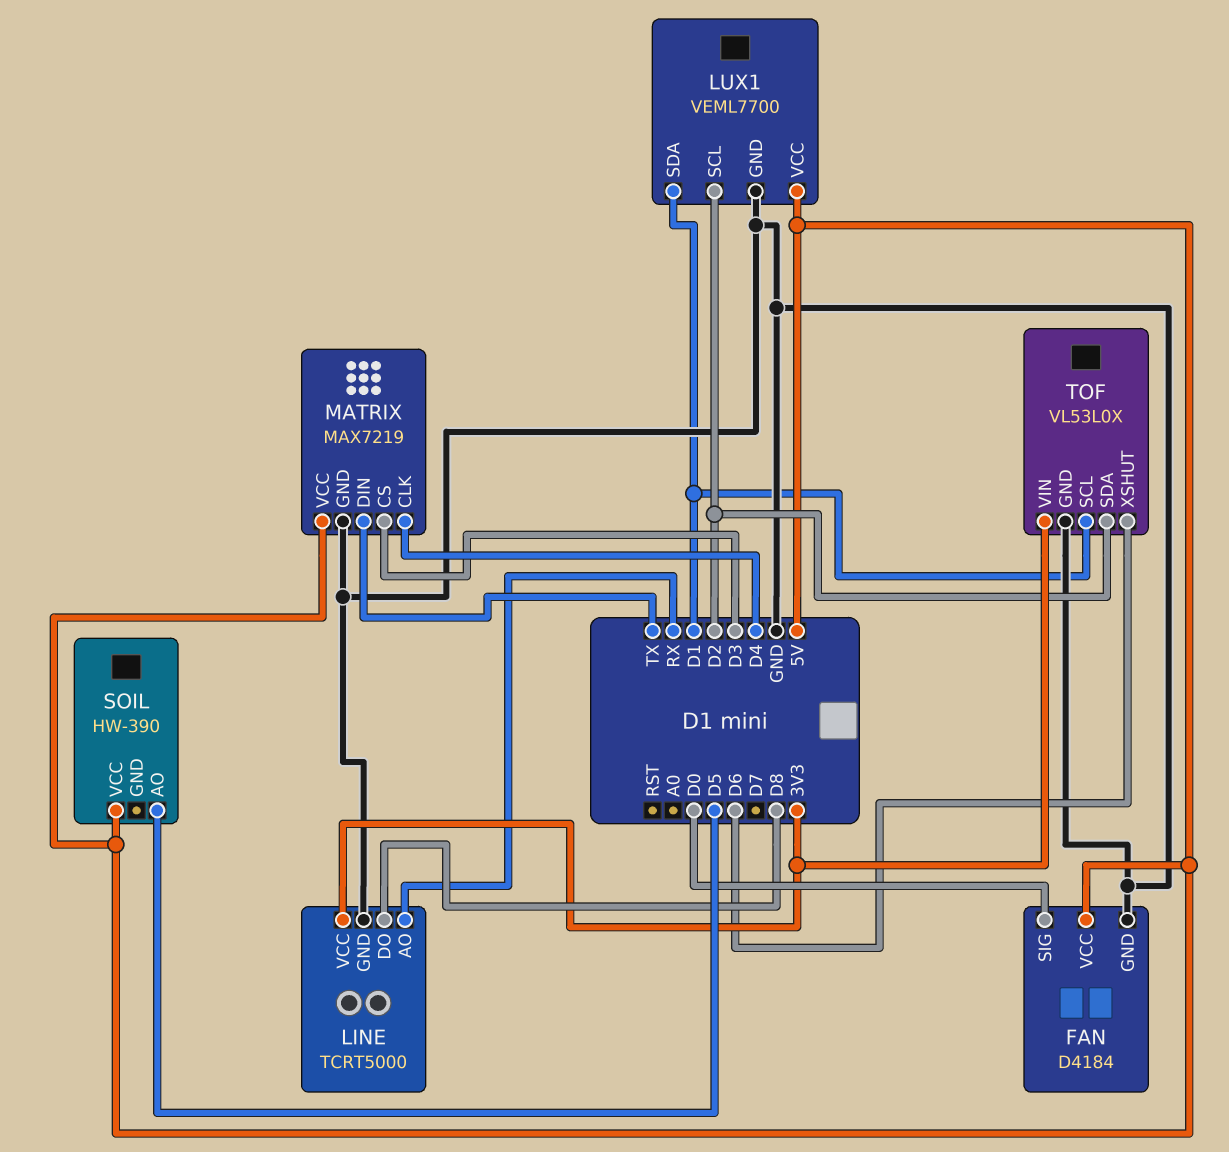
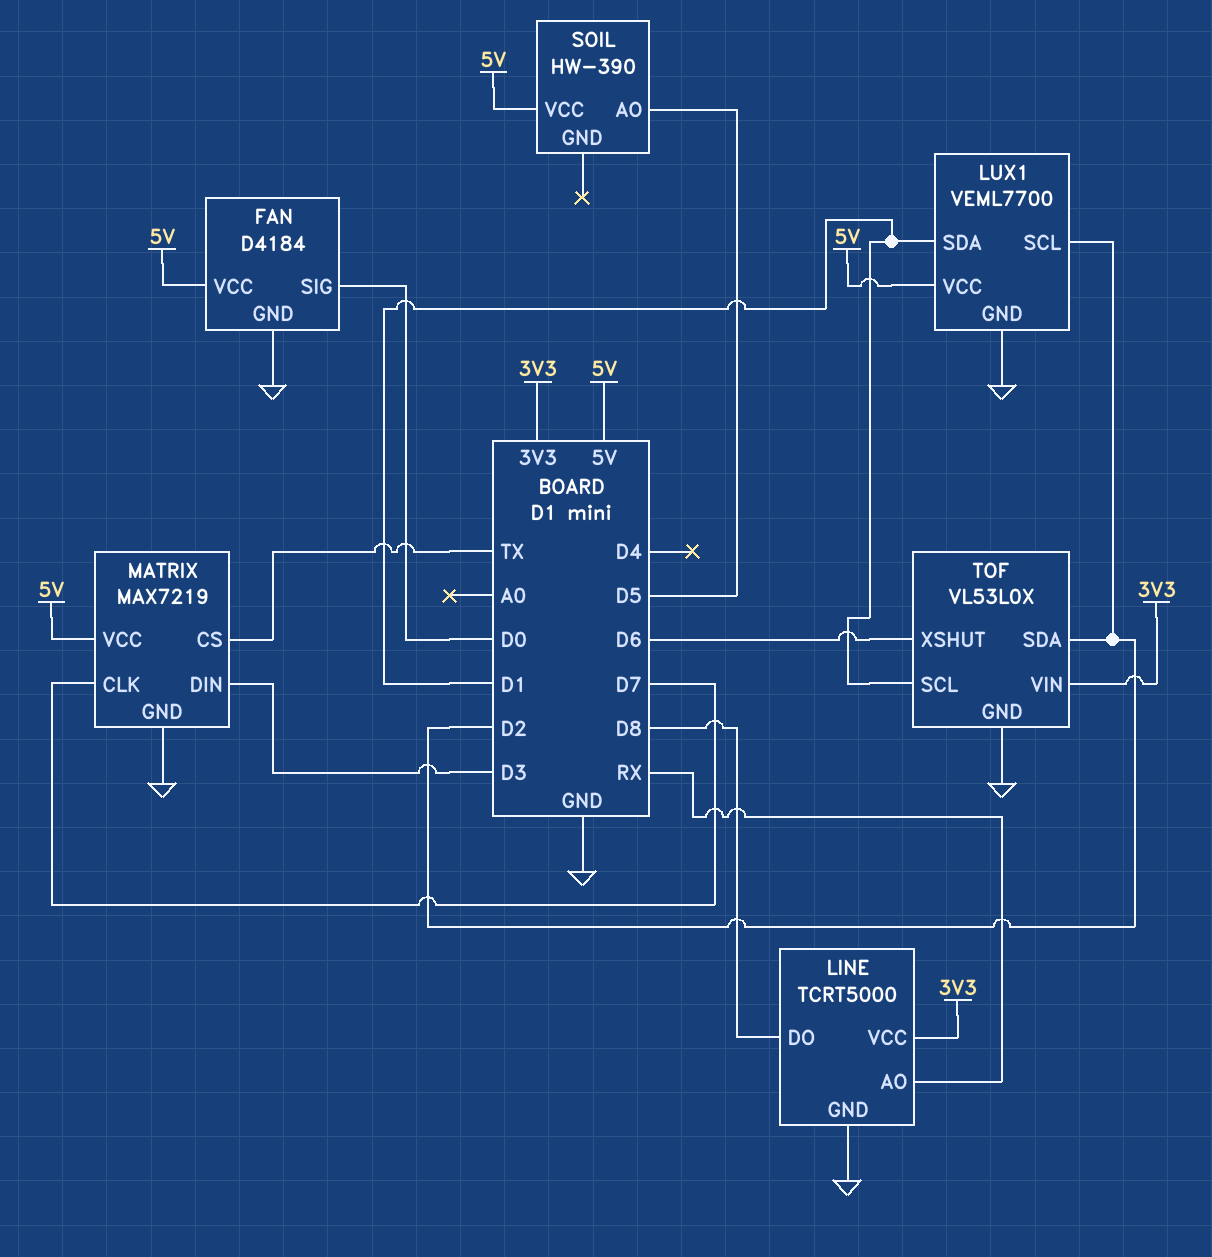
MATRIX pin CLK: D4 -> D7
MATRIX pin CS: D3 -> TX
MATRIX pin DIN: TX -> D3

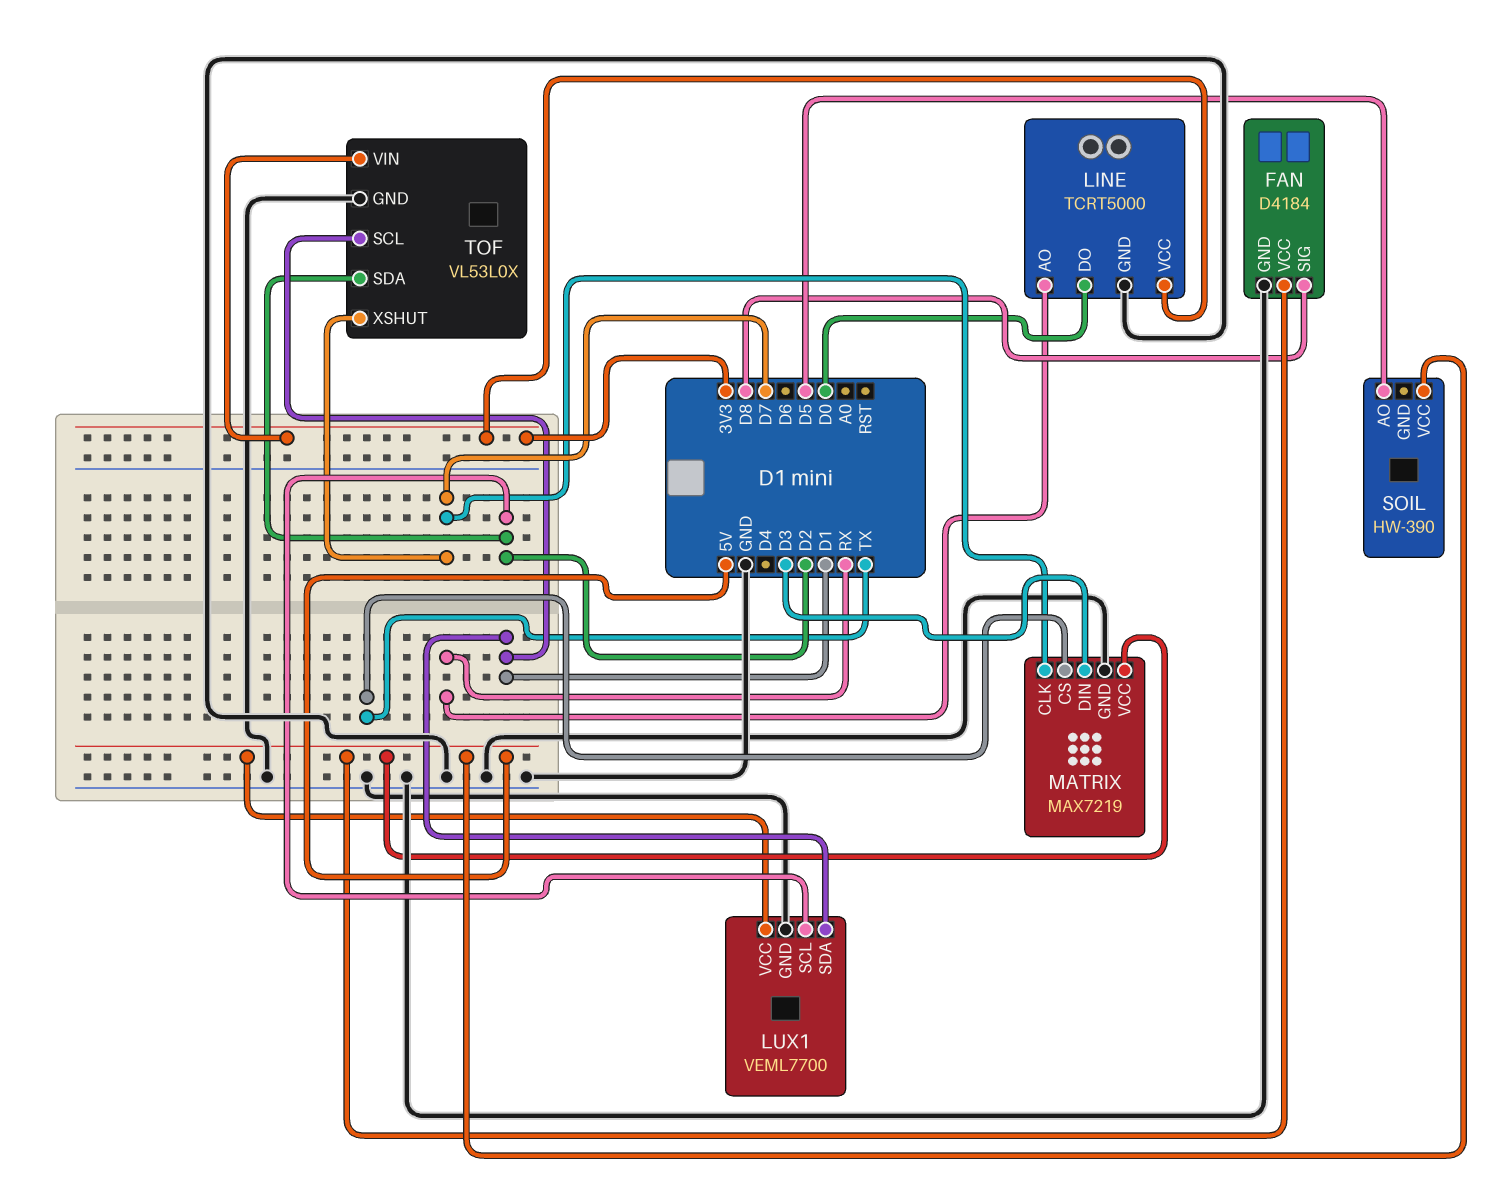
FAN pin SIG: D0 -> D8
LINE pin DO: D8 -> D0
TOF pin XSHUT: D6 -> D7

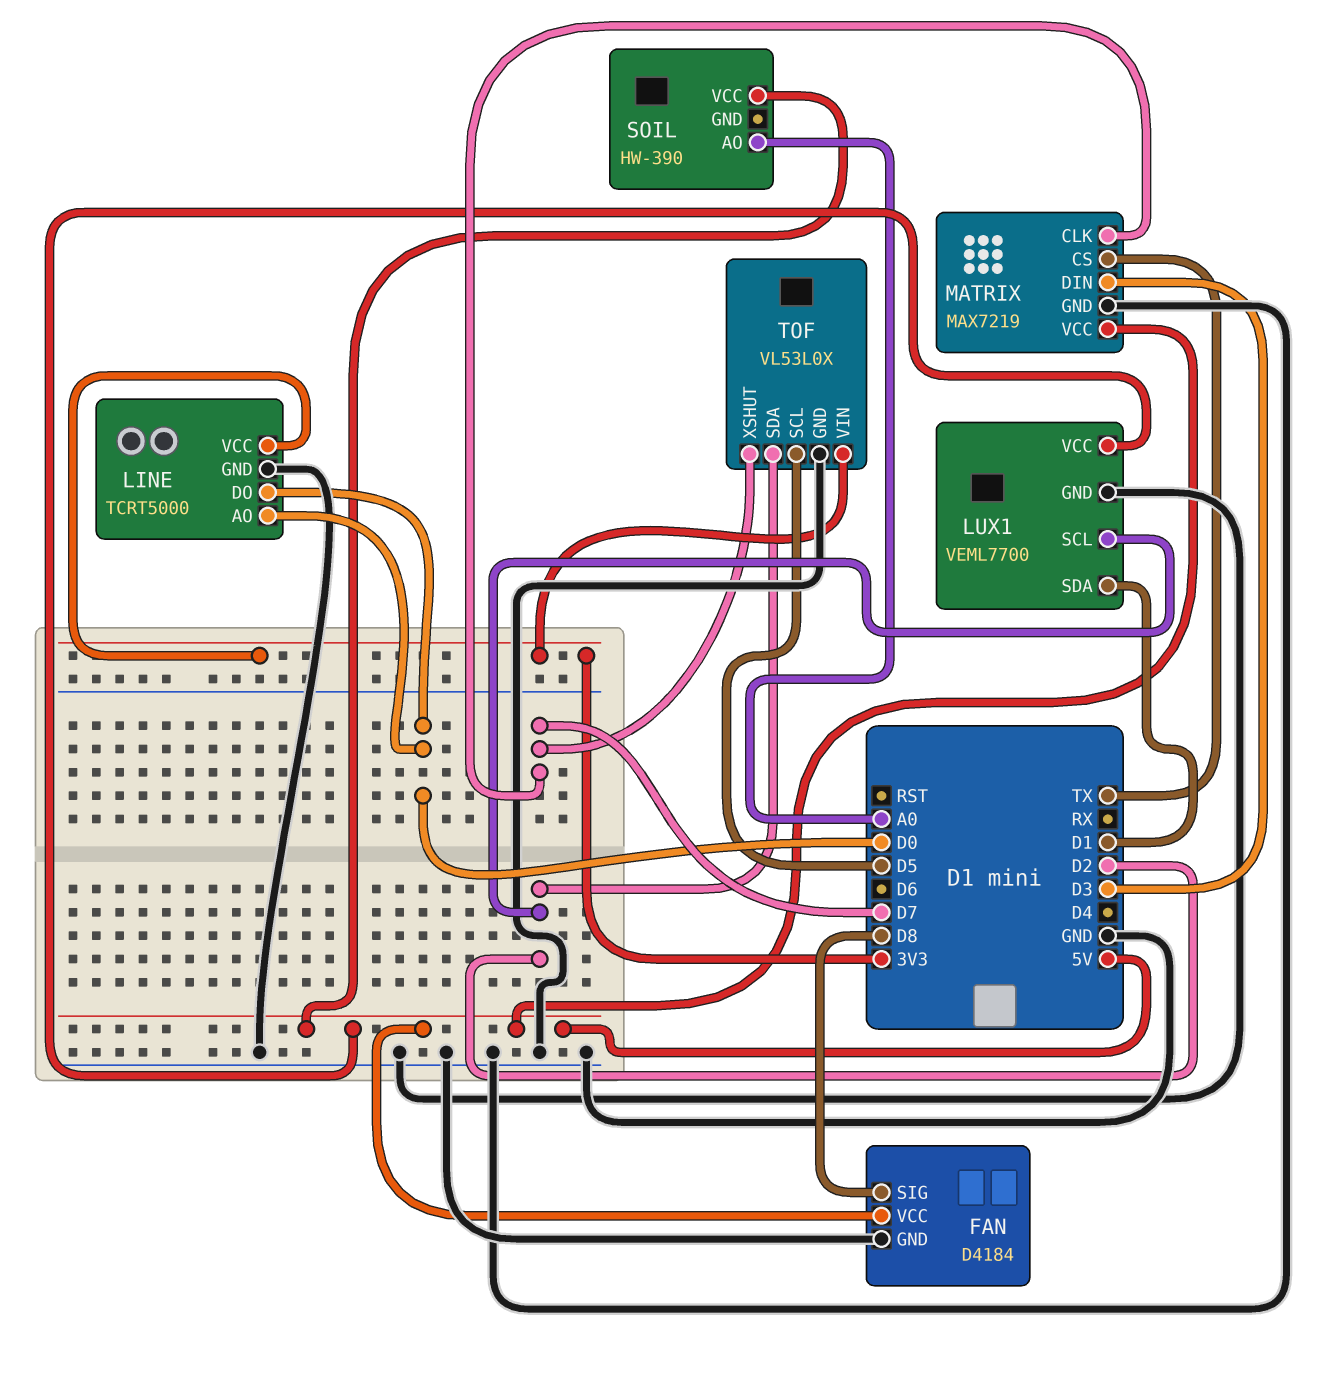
LINE pin AO: RX -> D0
SOIL pin AO: D5 -> A0
TOF pin SCL: D1 -> D5

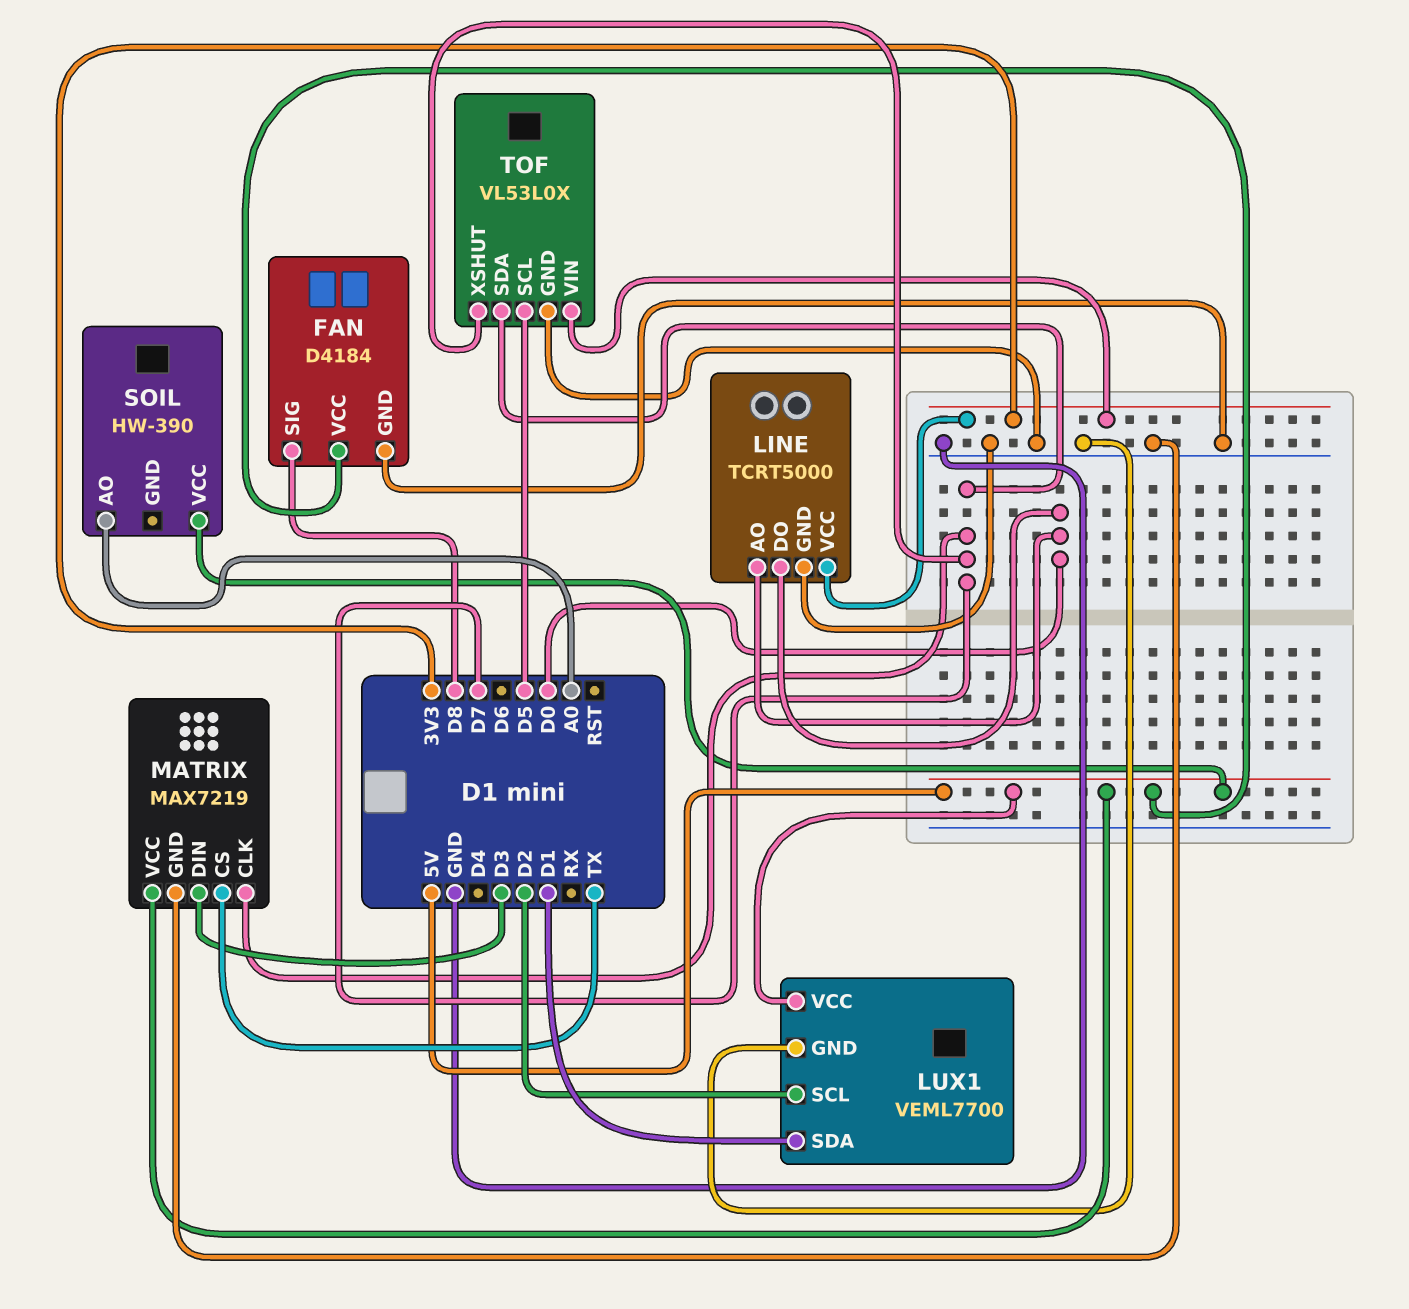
TOF pin SDA: D2 -> D7

